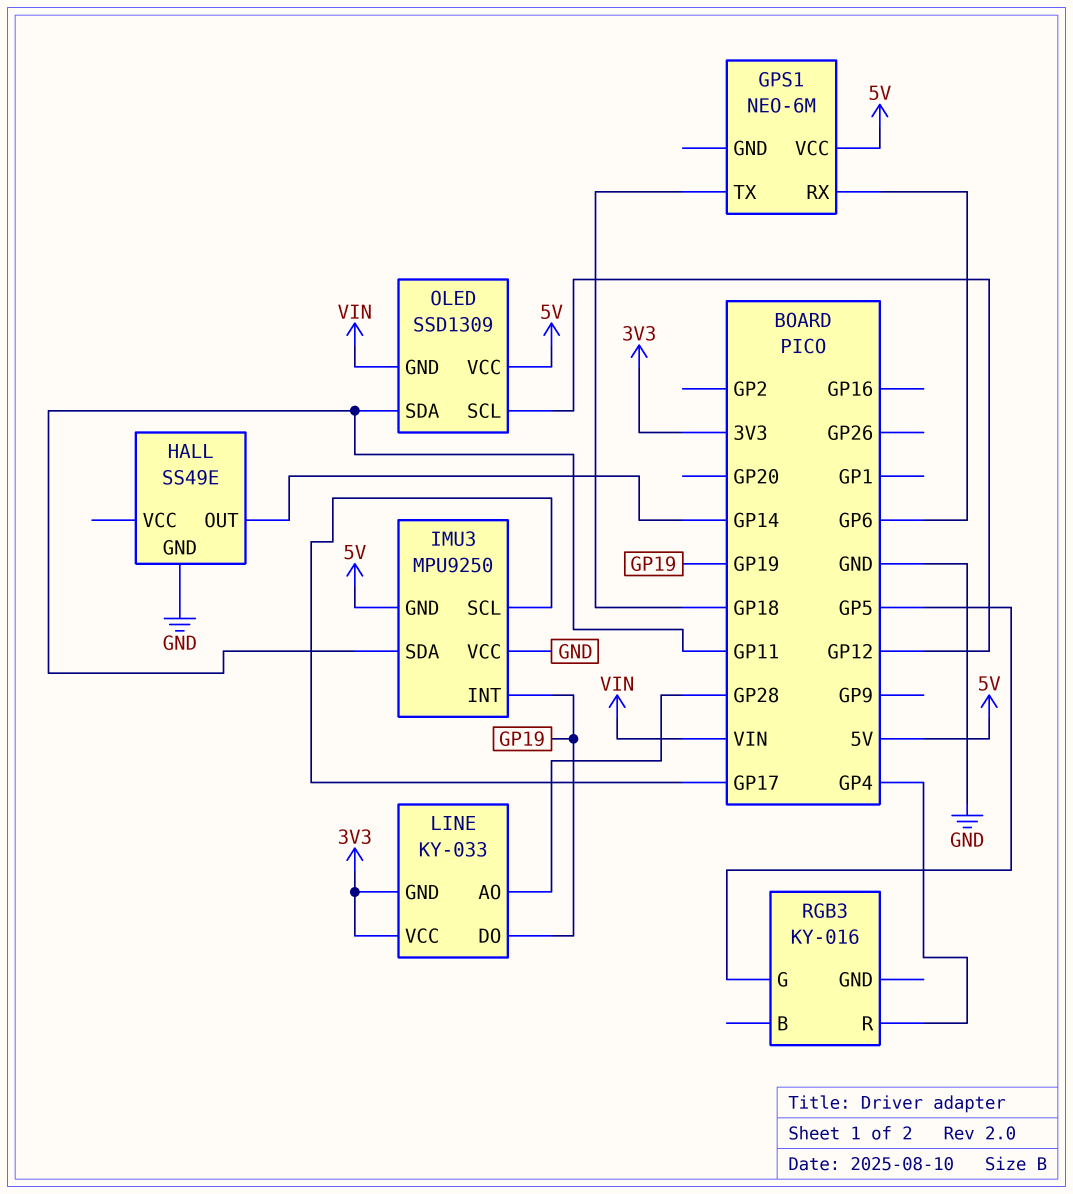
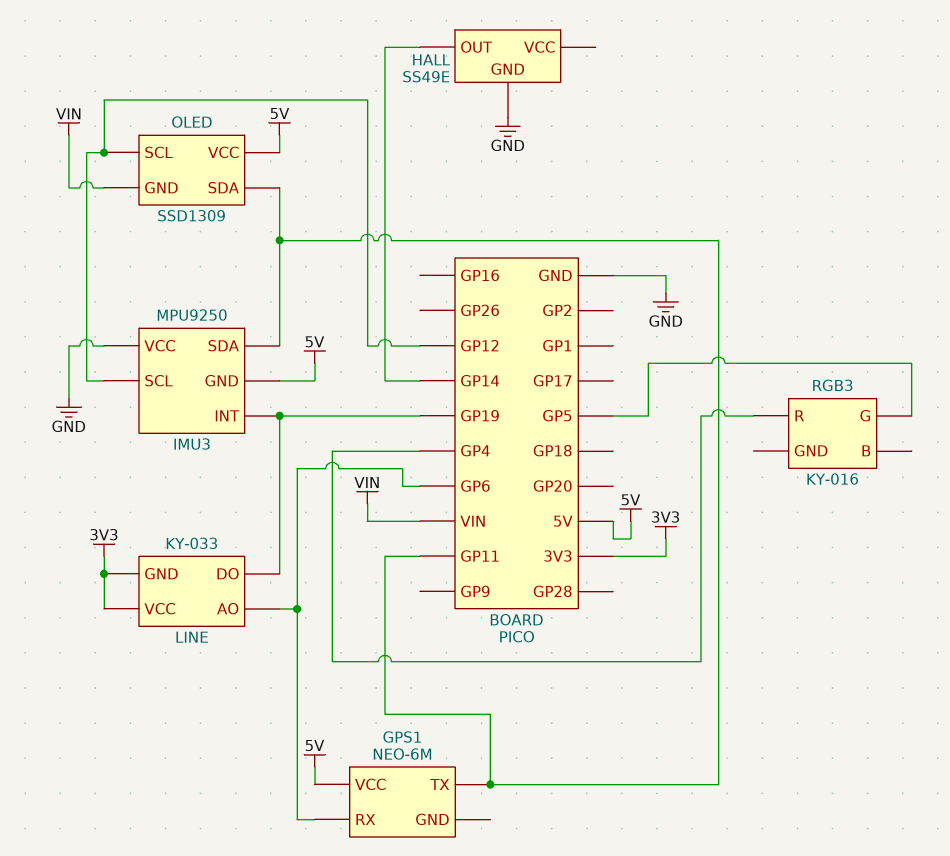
GPS1 pin TX: GP18 -> GP11
IMU3 pin SCL: GP17 -> GP12
LINE pin AO: GP28 -> GP6

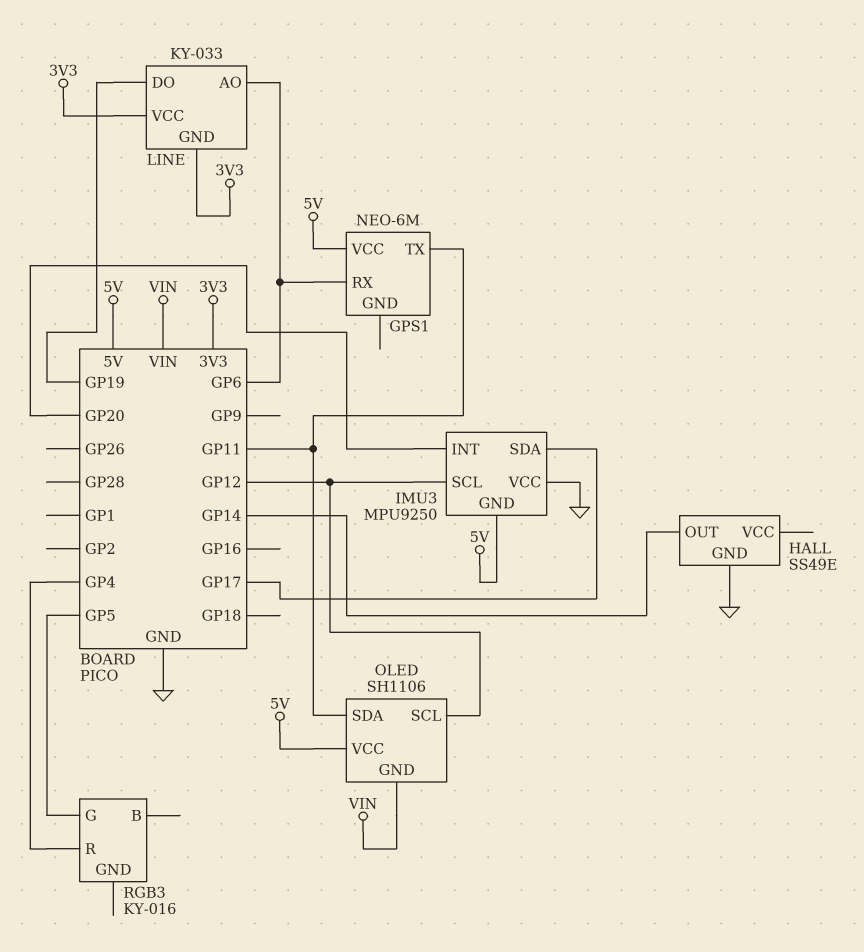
IMU3 pin INT: GP19 -> GP20
IMU3 pin SDA: GP11 -> GP17
OLED: SSD1309 -> SH1106

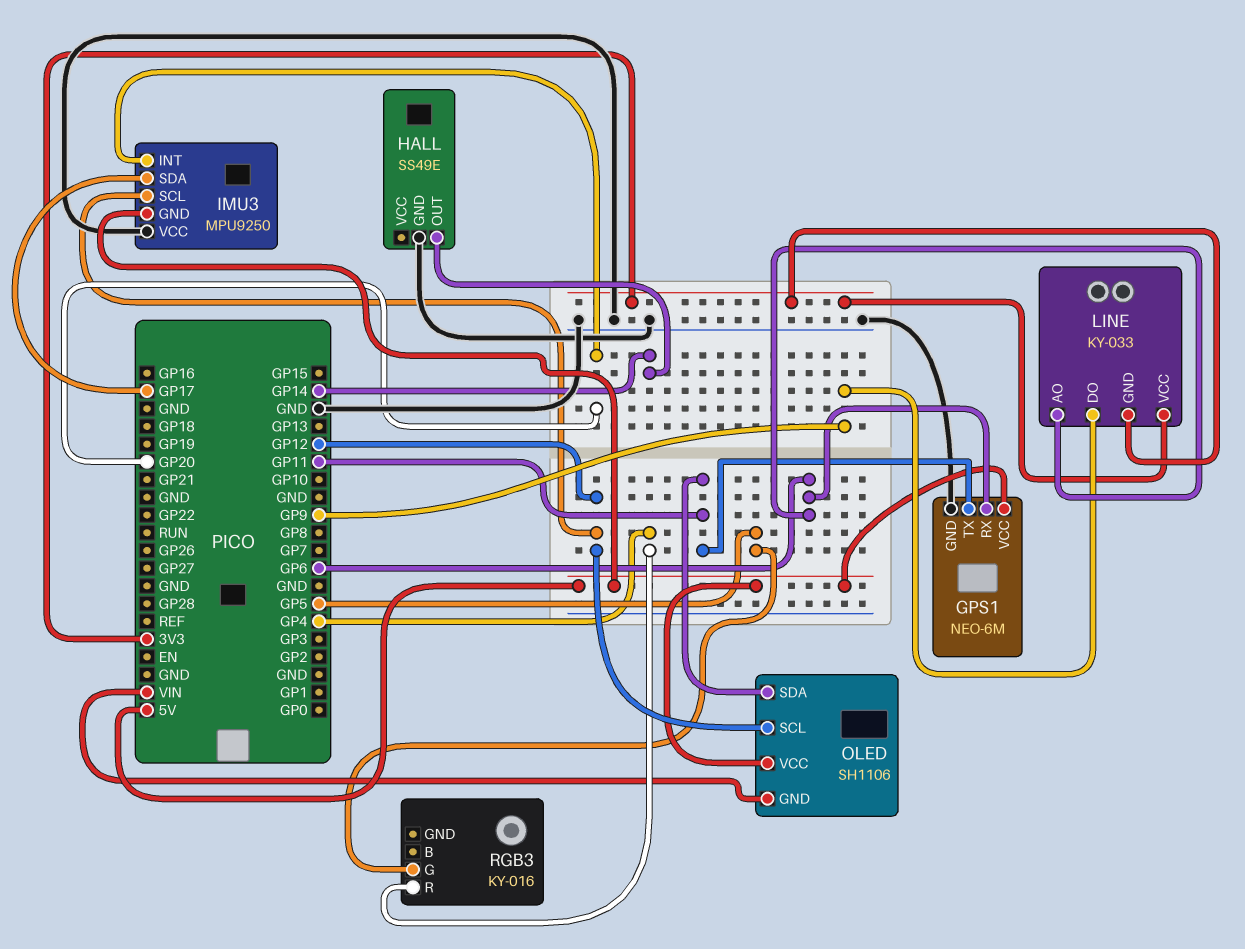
GPS1 pin GND: none -> GND
LINE pin DO: GP19 -> GP9

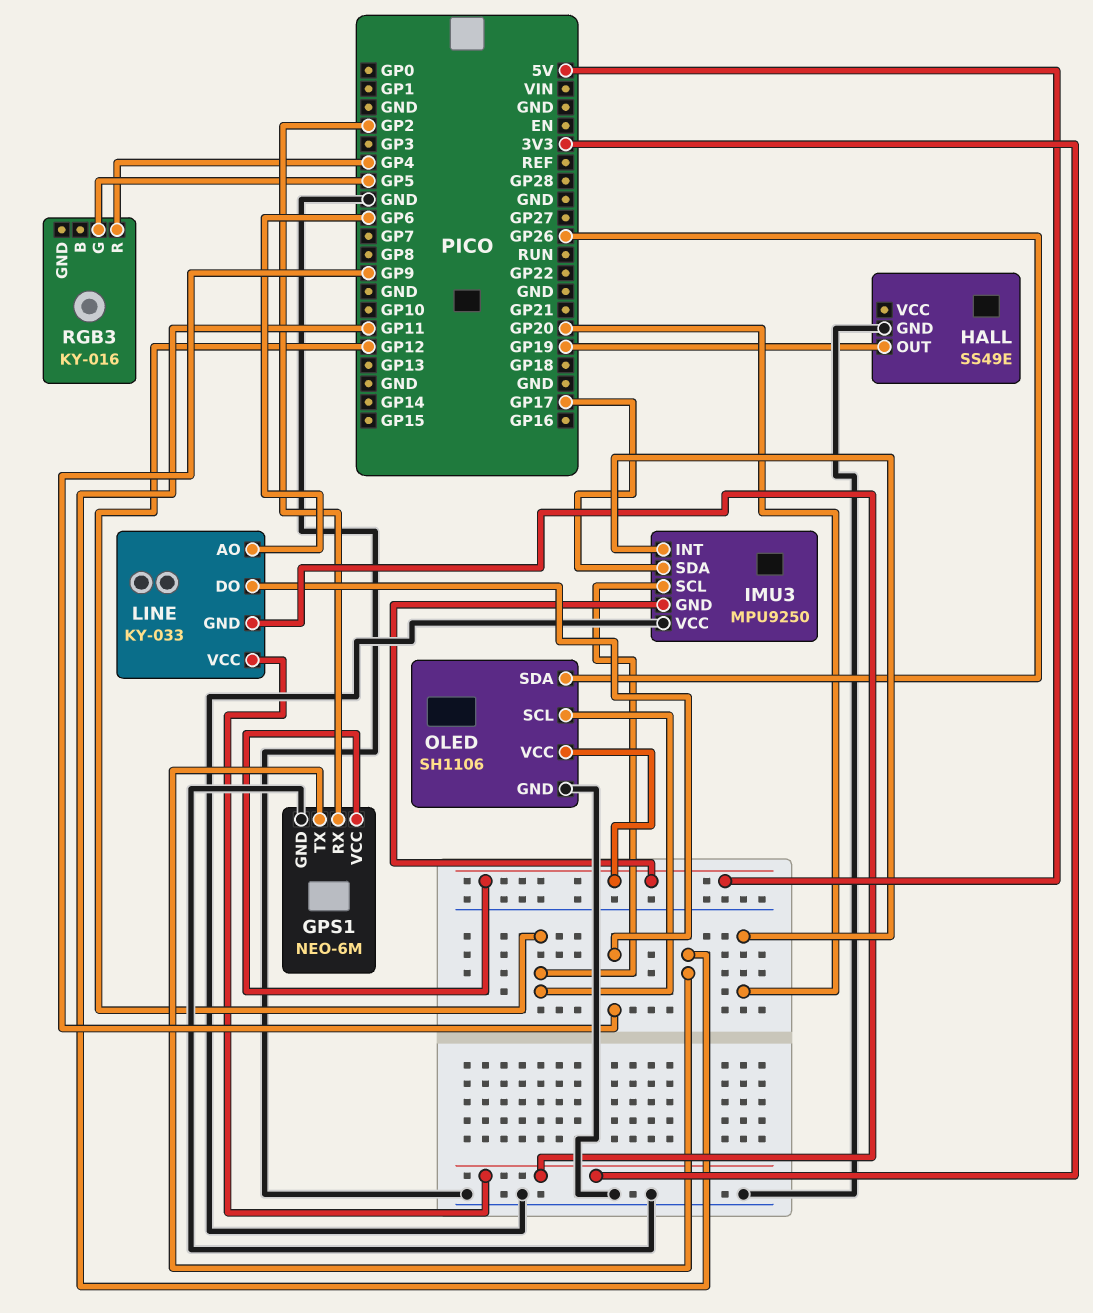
GPS1 pin RX: GP6 -> GP2
HALL pin OUT: GP14 -> GP19
OLED pin GND: VIN -> GND
OLED pin SDA: GP11 -> GP26

